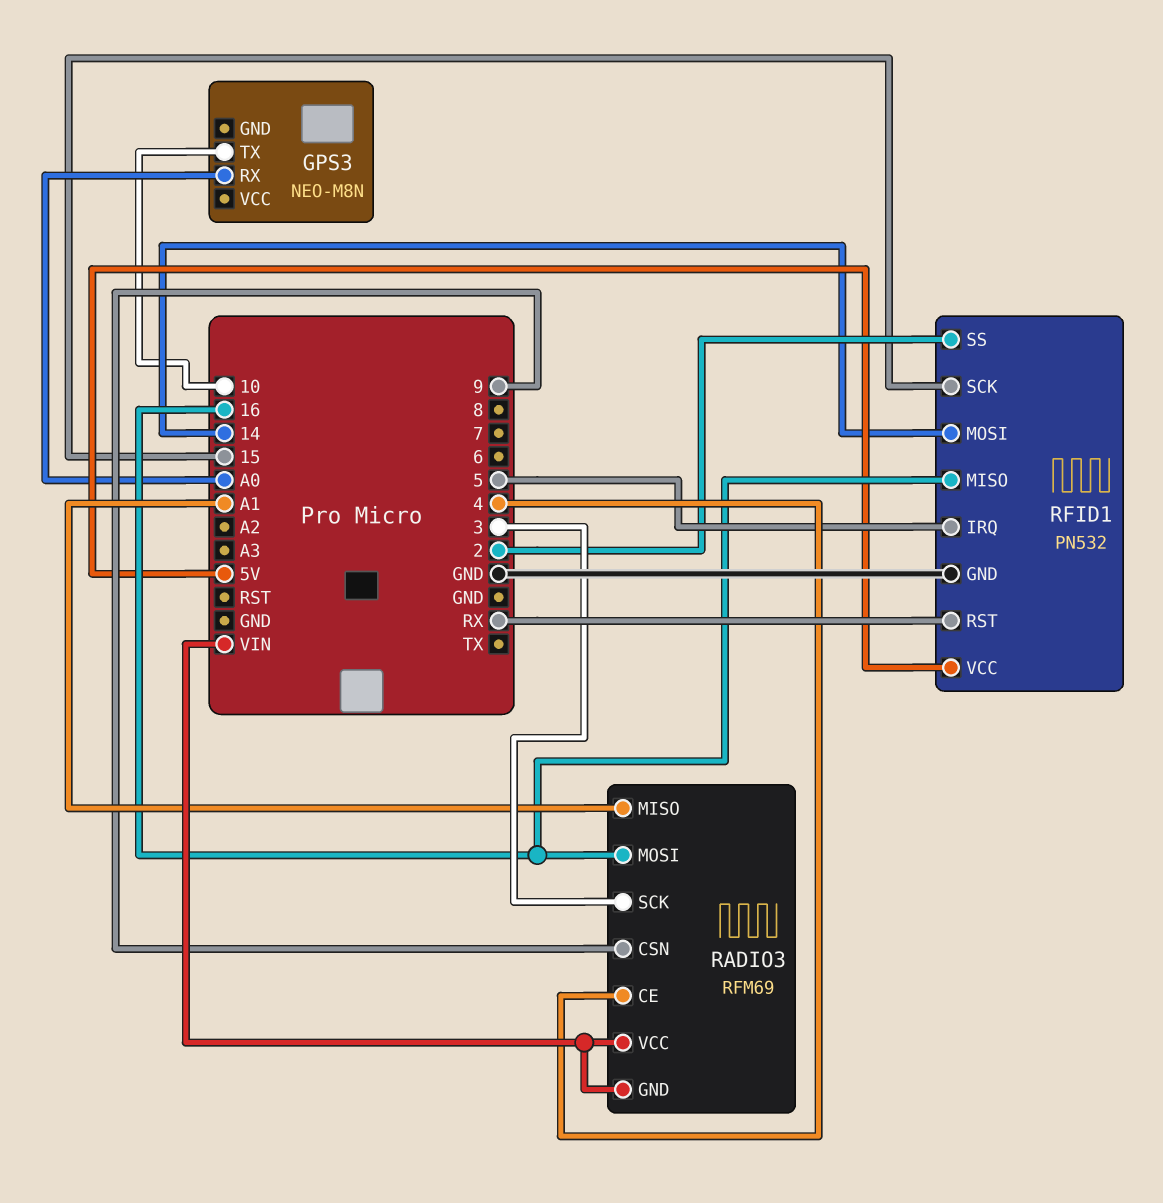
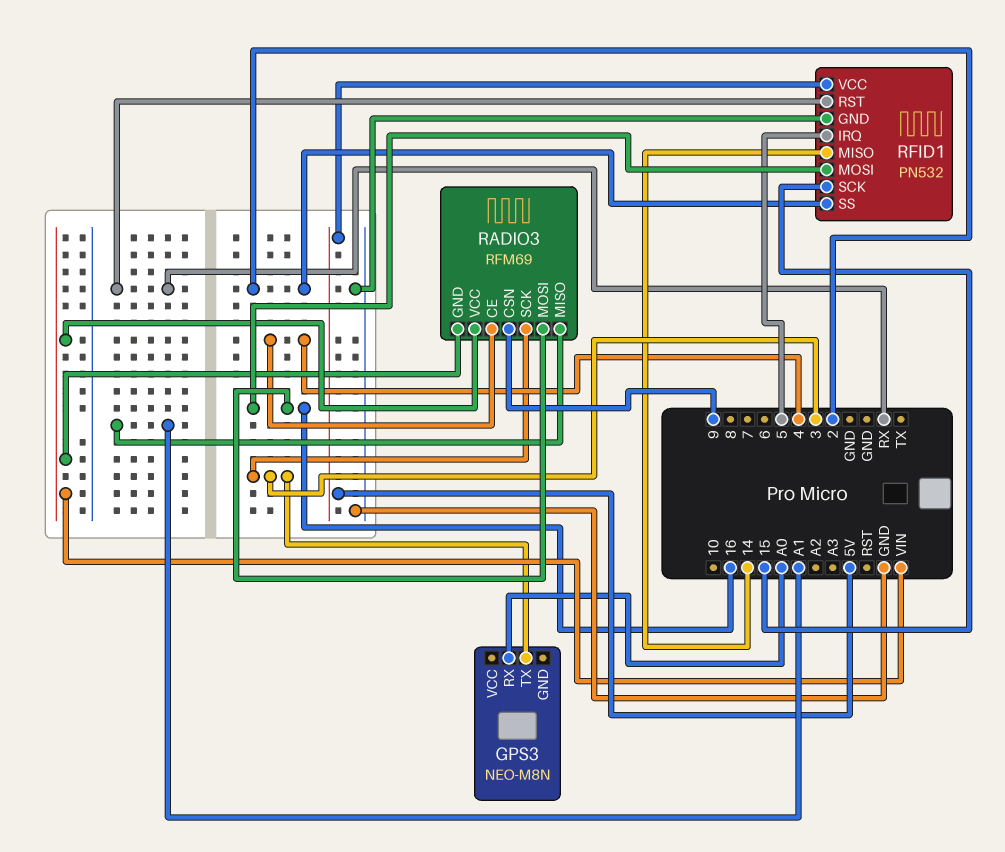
GPS3 pin TX: 10 -> 3
RFID1 pin MISO: 16 -> 14
RFID1 pin MOSI: 14 -> 16

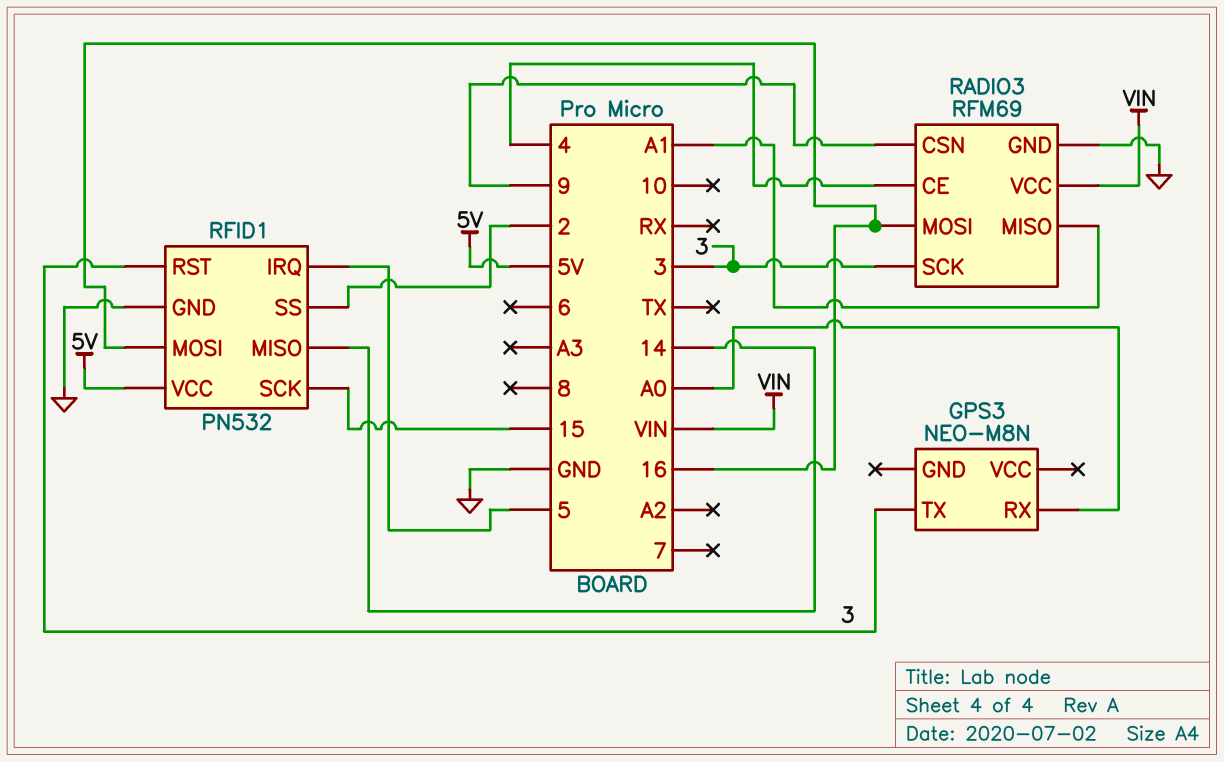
RADIO3 pin GND: VIN -> GND
RFID1 pin RST: RX -> 3

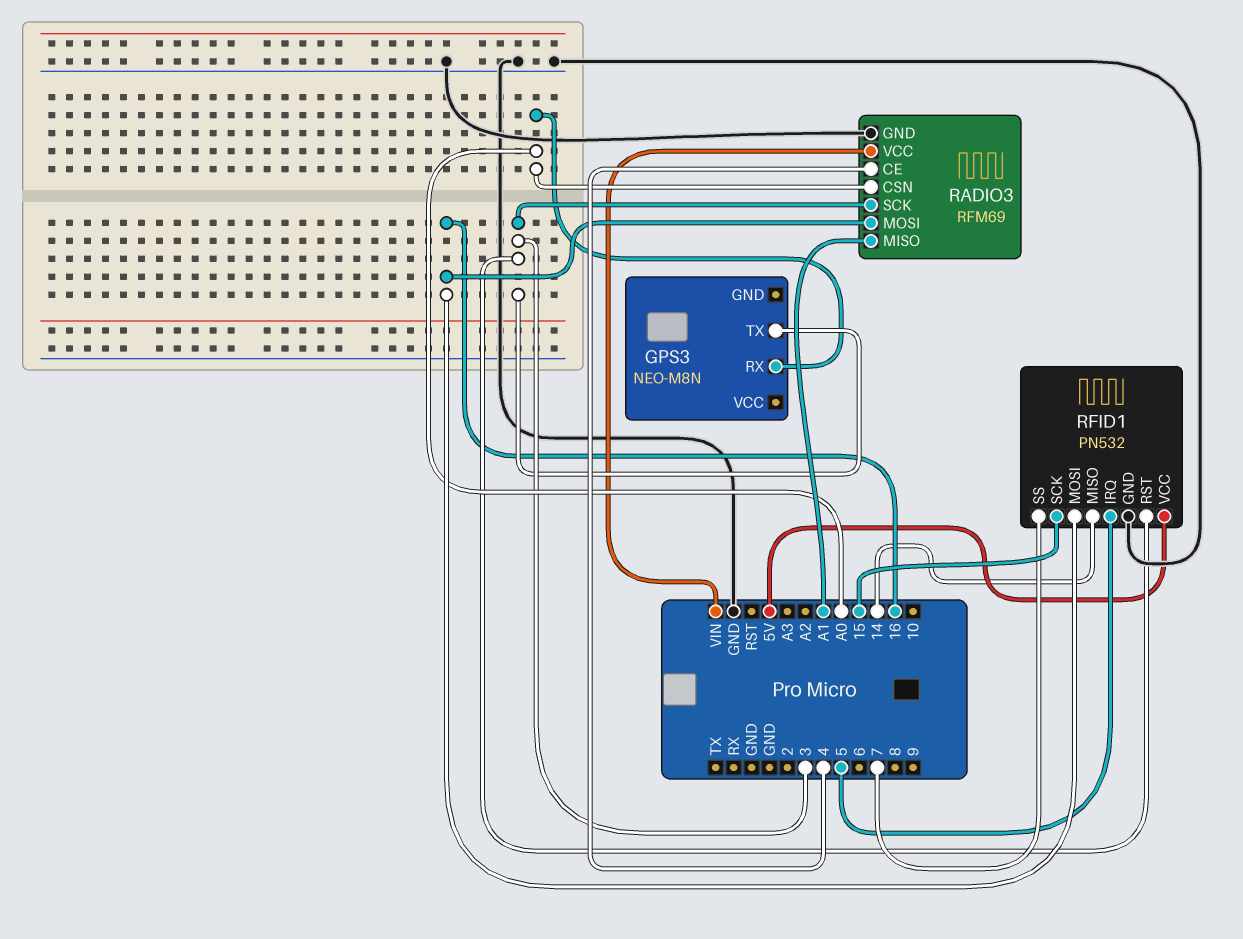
RADIO3 pin CSN: 9 -> A0
RFID1 pin SS: 2 -> 7

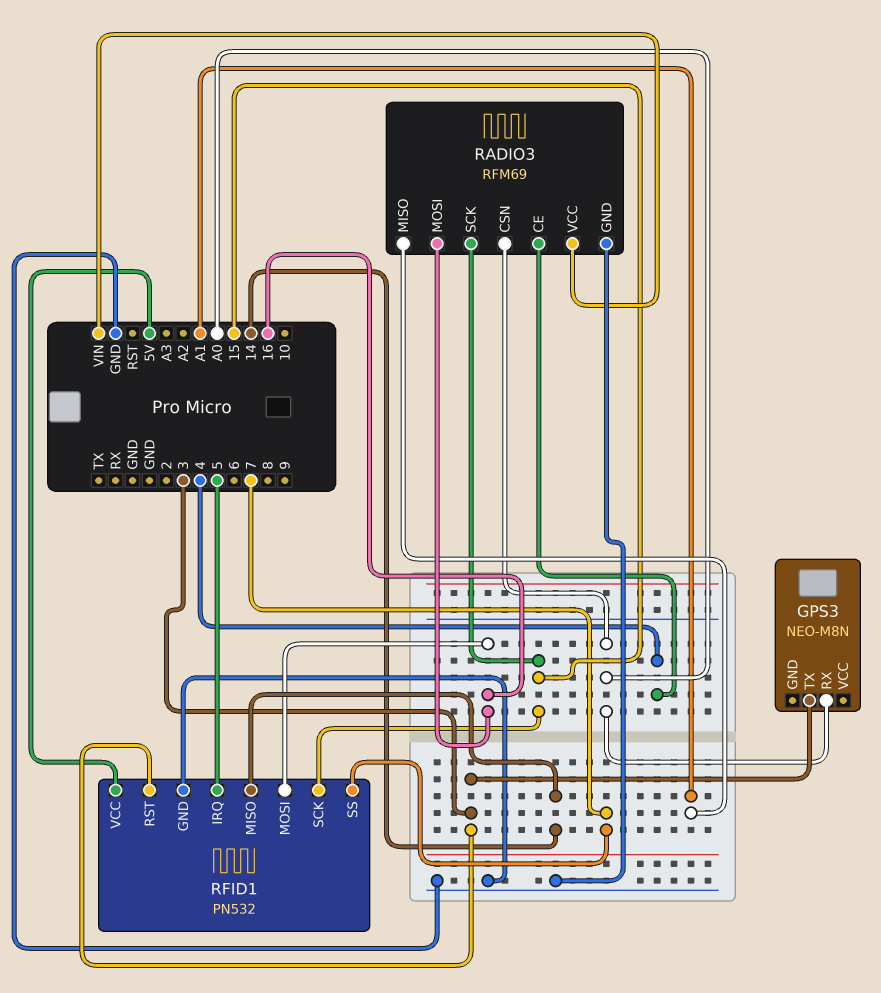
RADIO3 pin SCK: 3 -> 15

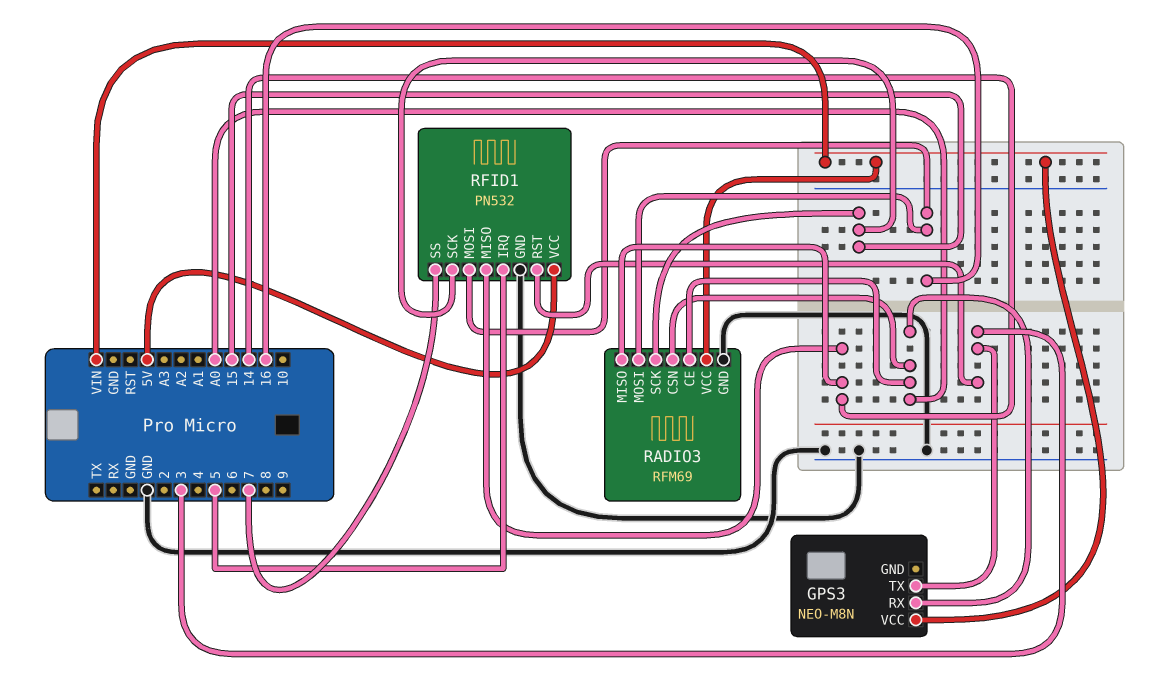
GPS3 pin VCC: none -> VIN
RADIO3 pin CE: 4 -> A0
RADIO3 pin MISO: A1 -> 14

